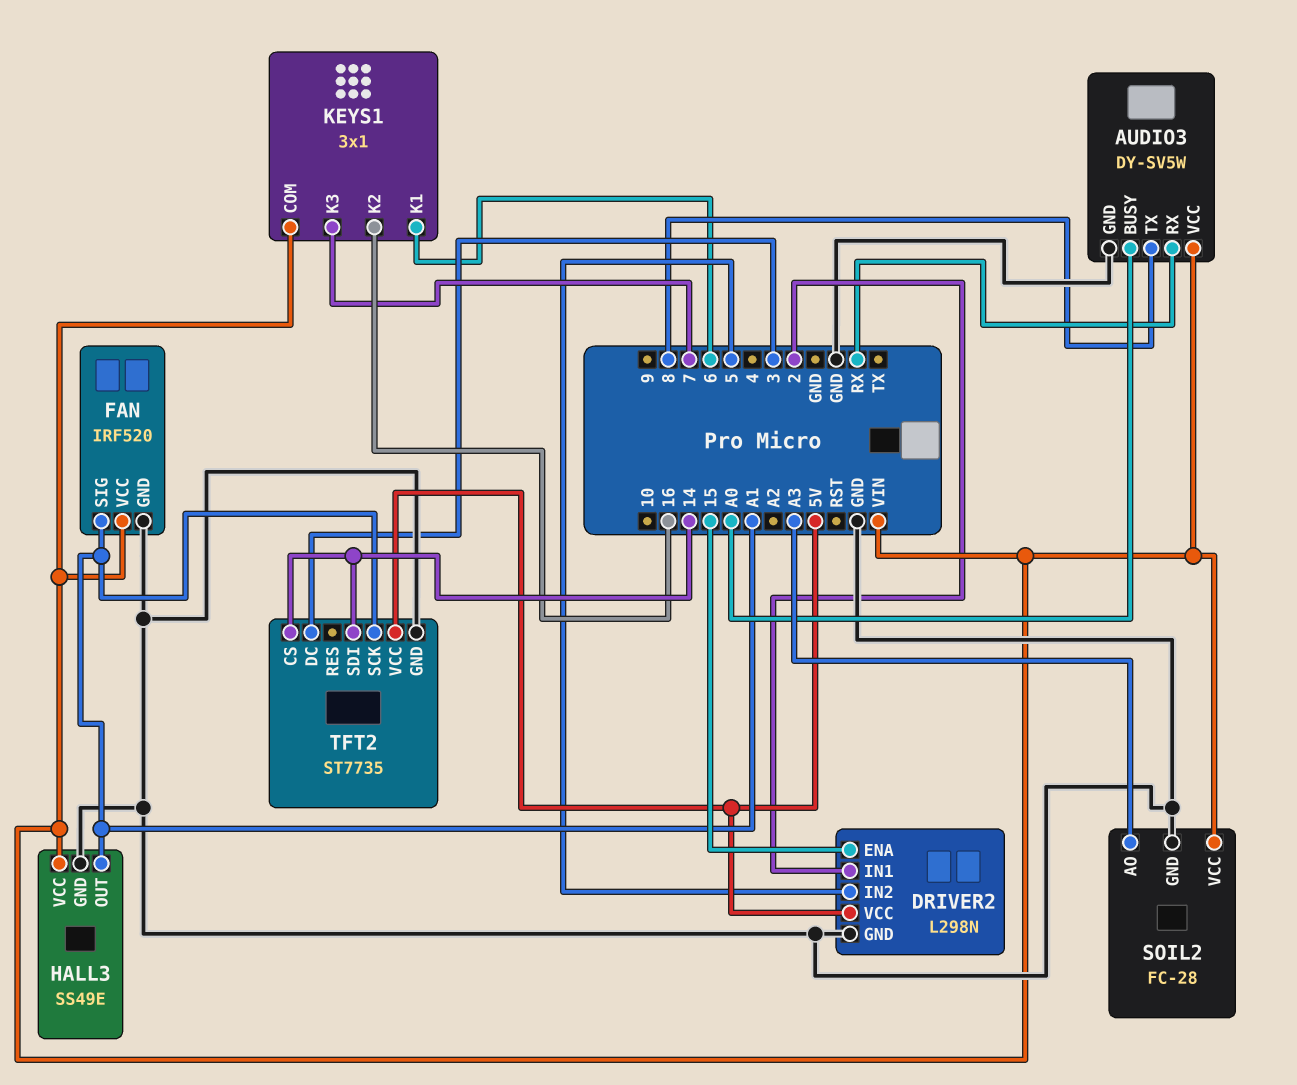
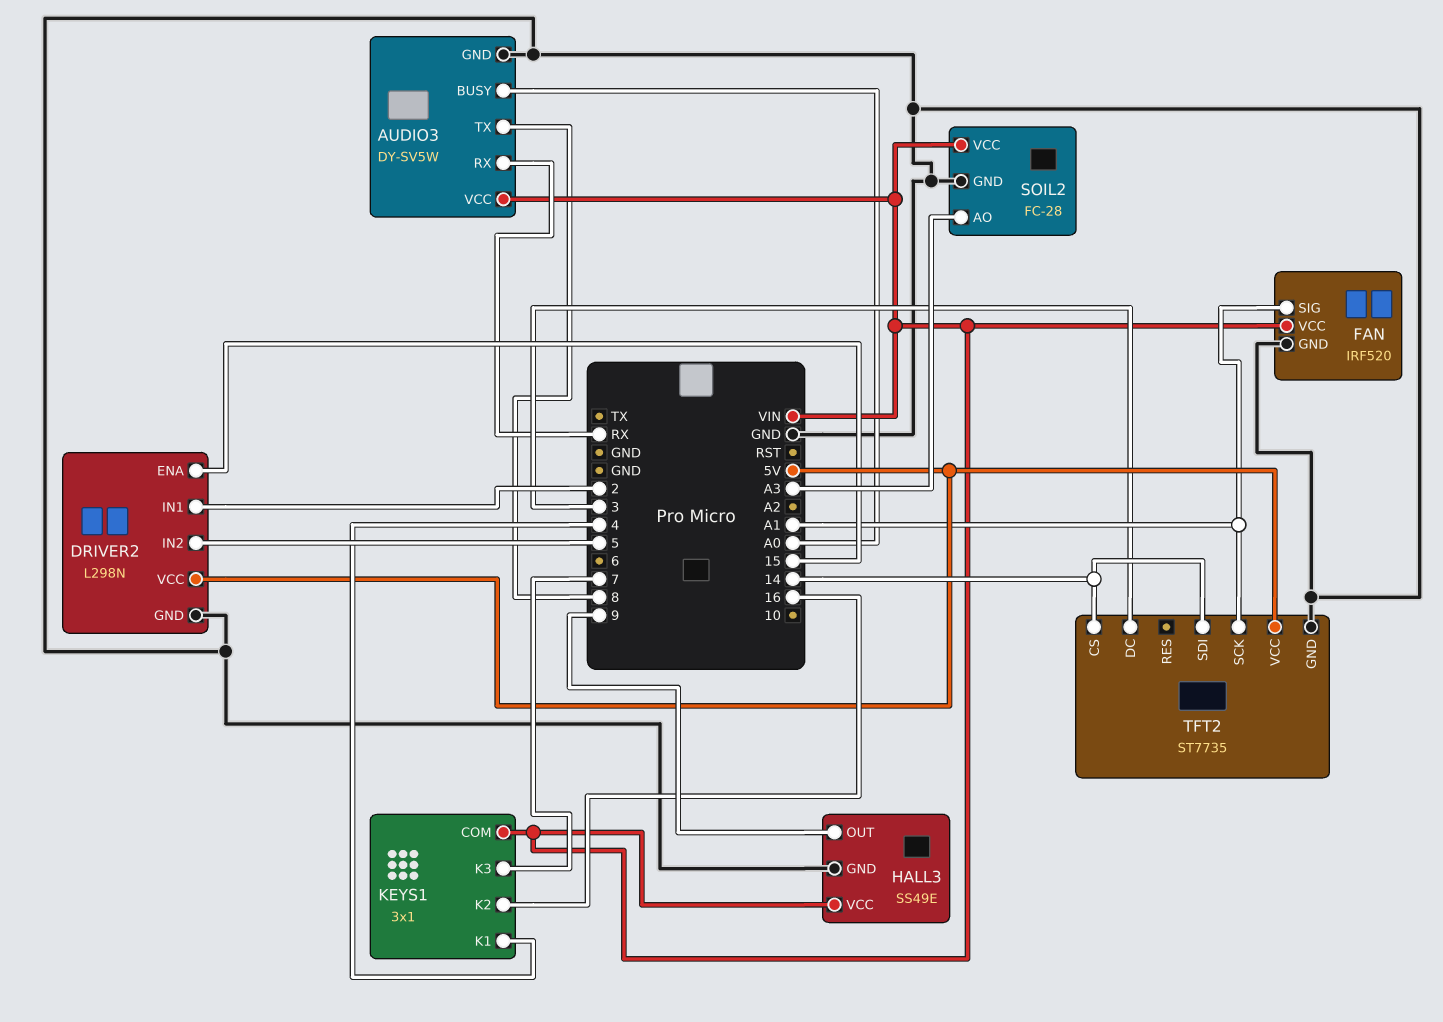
HALL3 pin OUT: A1 -> 9
KEYS1 pin K1: 6 -> 4

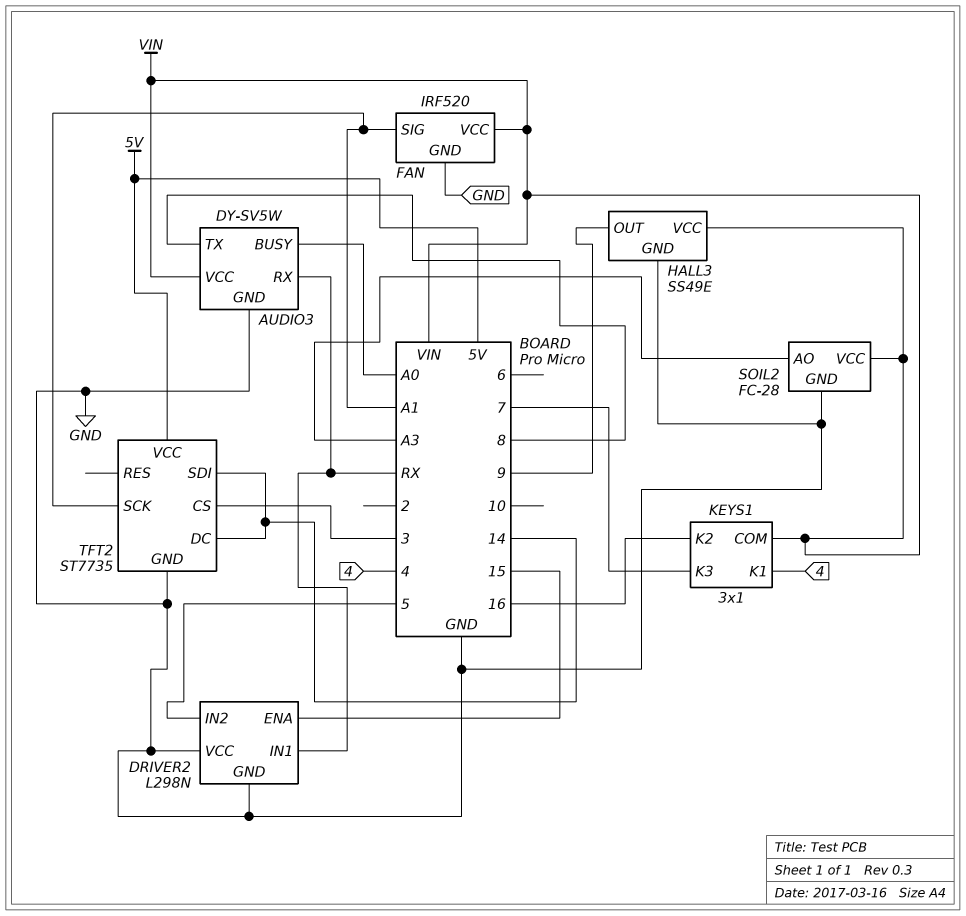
DRIVER2 pin IN1: 2 -> RX
DRIVER2 pin VCC: 5V -> GND
TFT2 pin CS: 14 -> 3
TFT2 pin DC: 3 -> 14

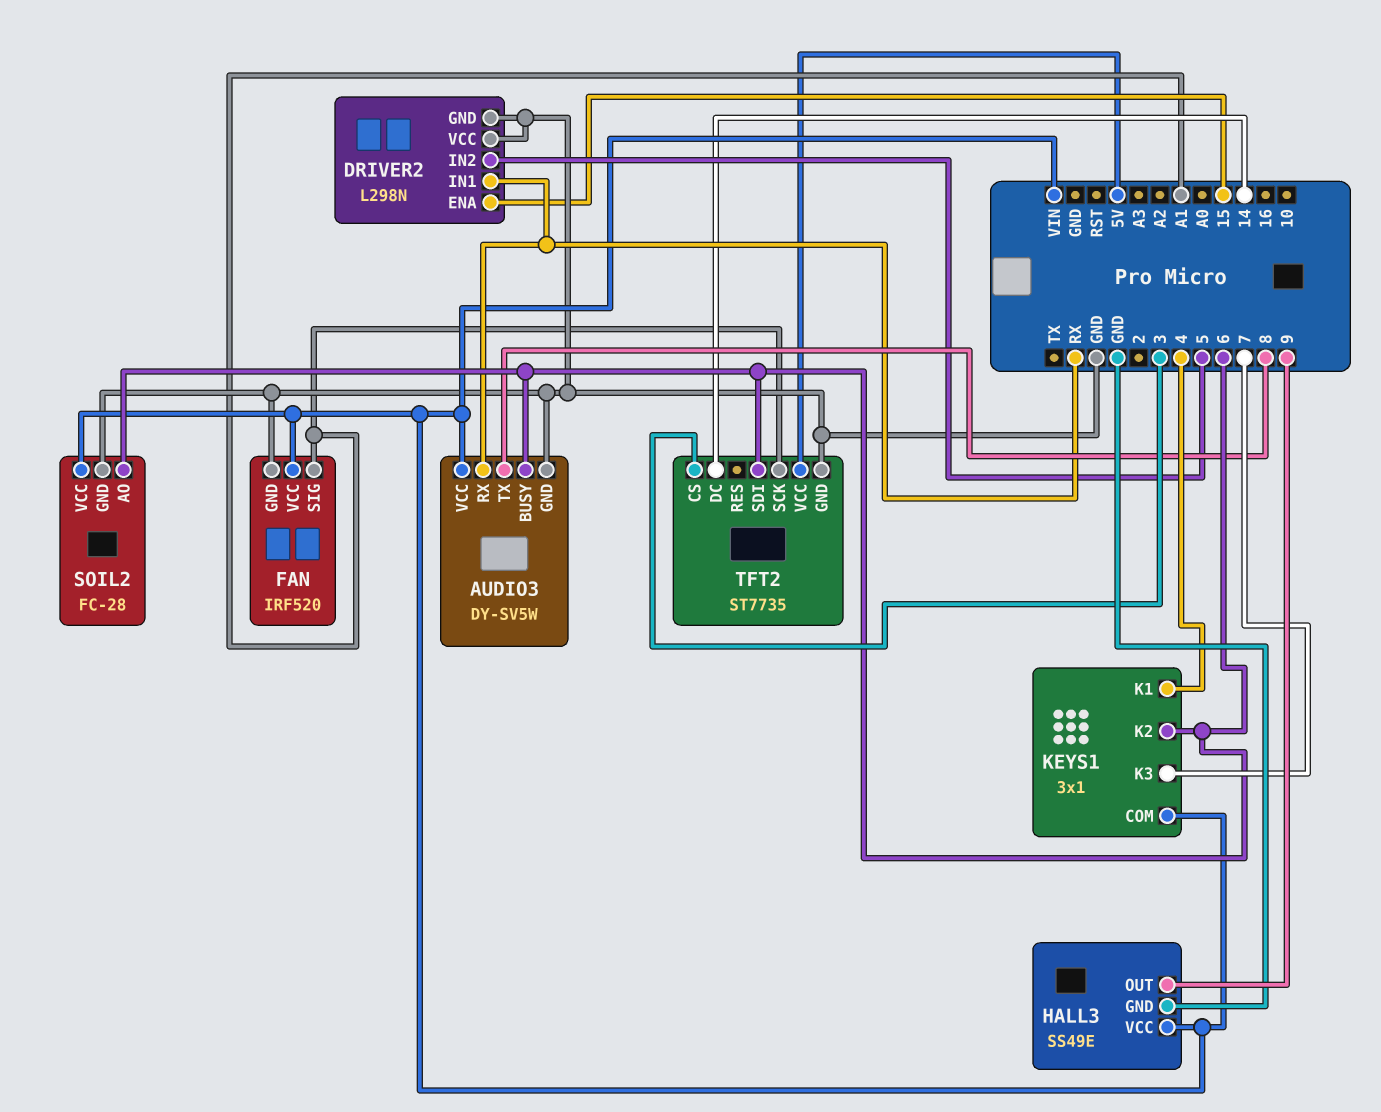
AUDIO3 pin BUSY: A0 -> 6
KEYS1 pin K2: 16 -> 6
SOIL2 pin AO: A3 -> 6
TFT2 pin SDI: 14 -> 6

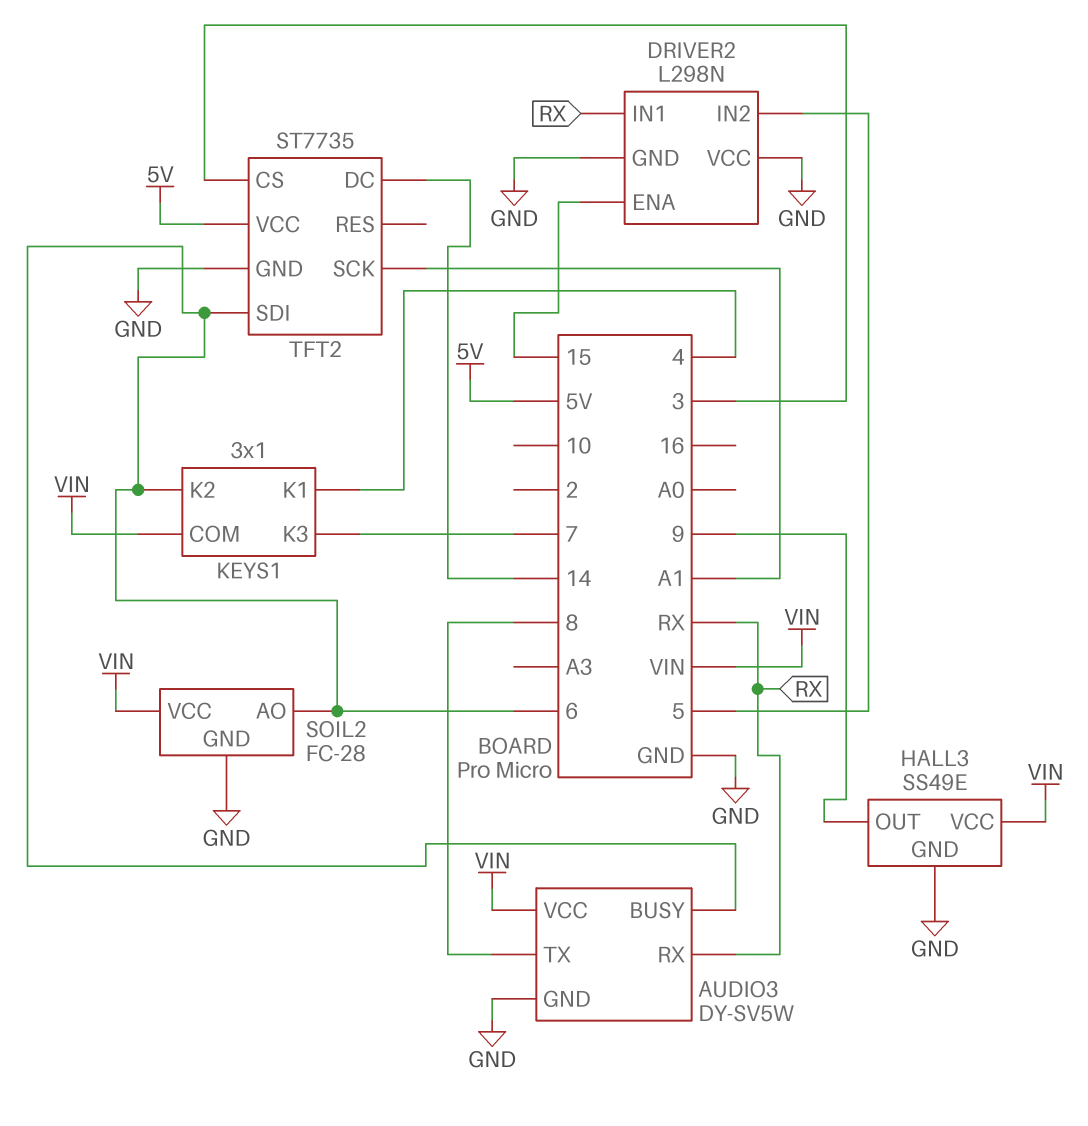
FAN: IRF520 -> none
FAN pin GND: GND -> none
FAN pin SIG: A1 -> none
FAN pin VCC: VIN -> none

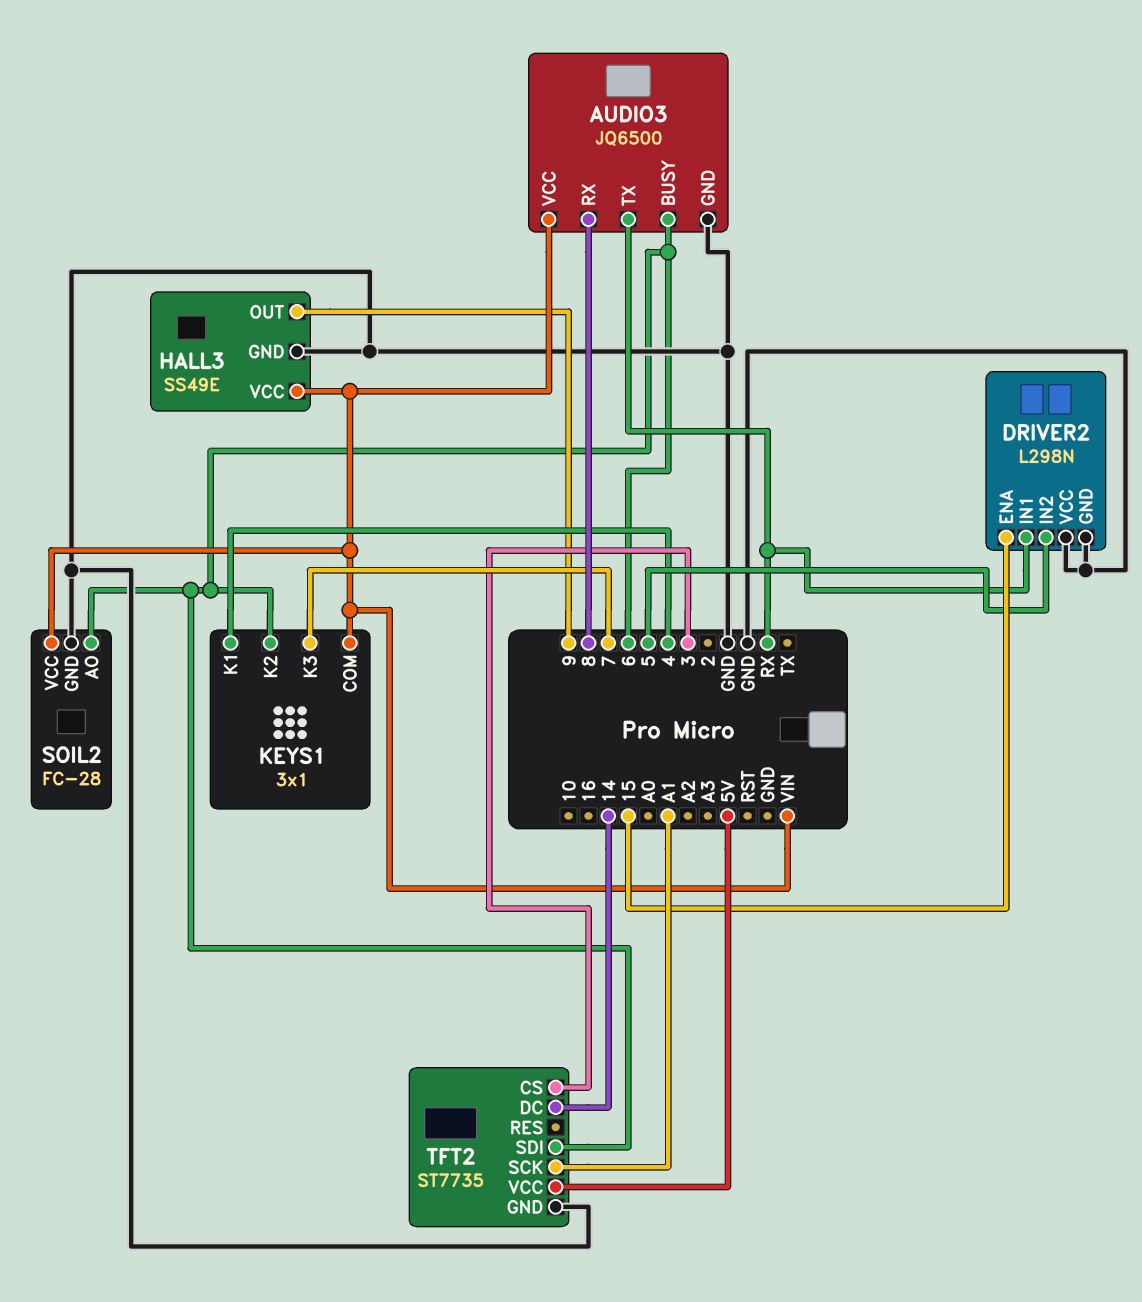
AUDIO3: DY-SV5W -> JQ6500
AUDIO3 pin RX: RX -> 8
AUDIO3 pin TX: 8 -> RX

